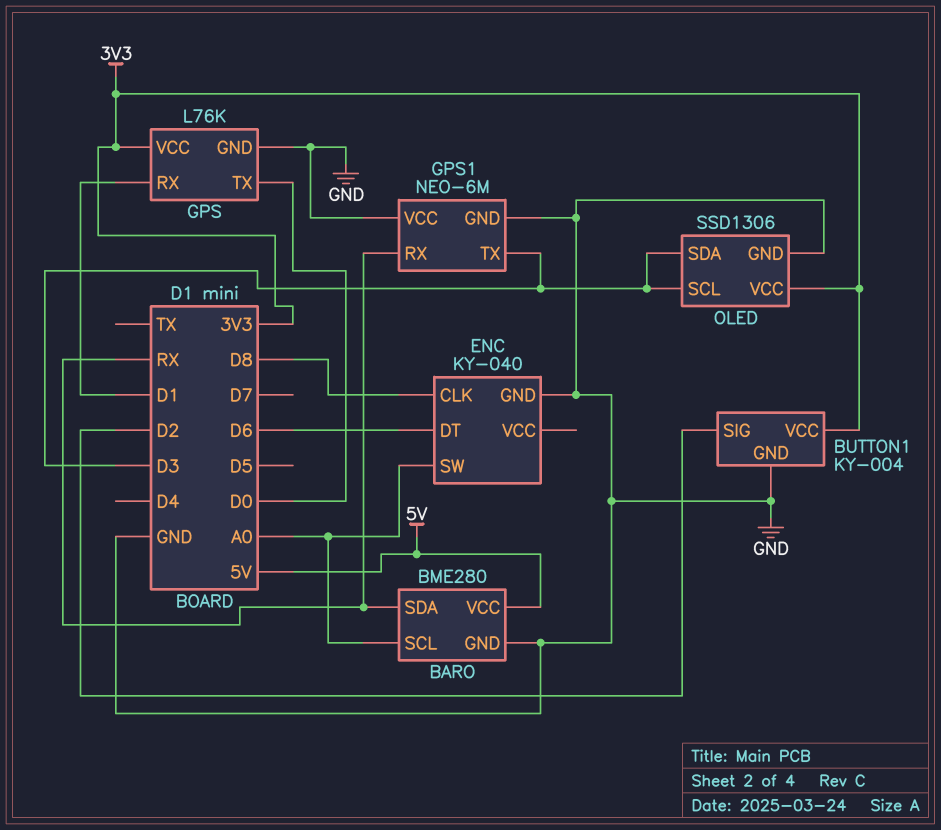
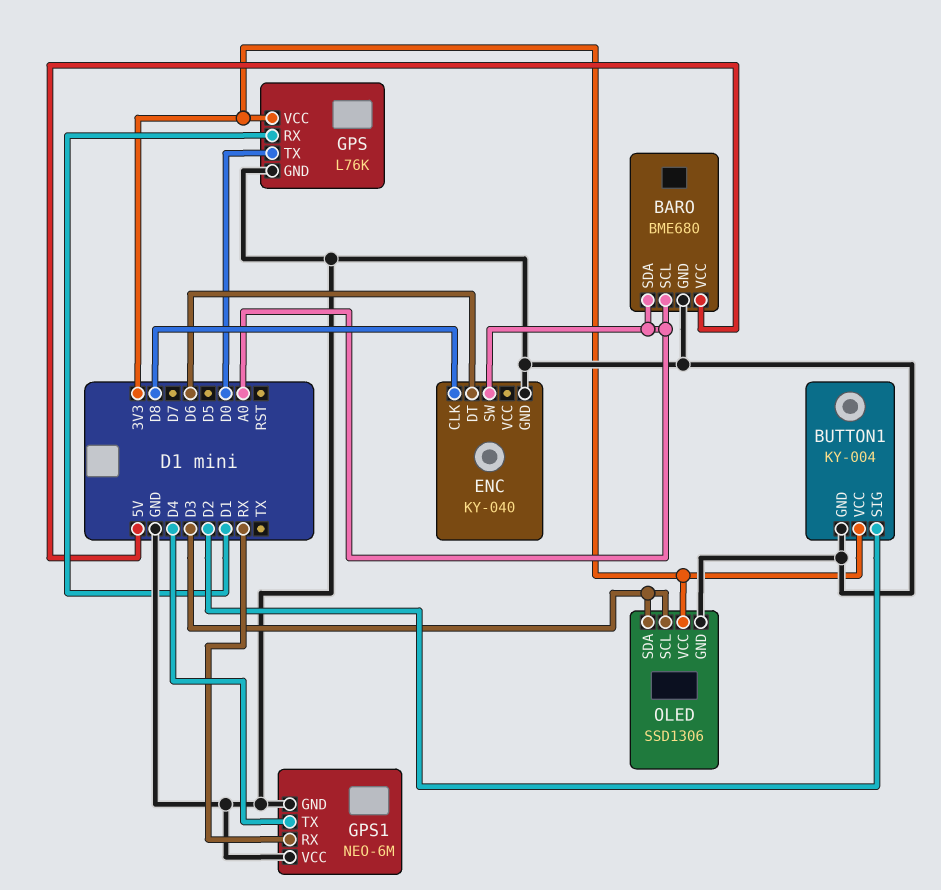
BARO: BME280 -> BME680
BARO pin SDA: RX -> A0
GPS1 pin TX: D3 -> D4

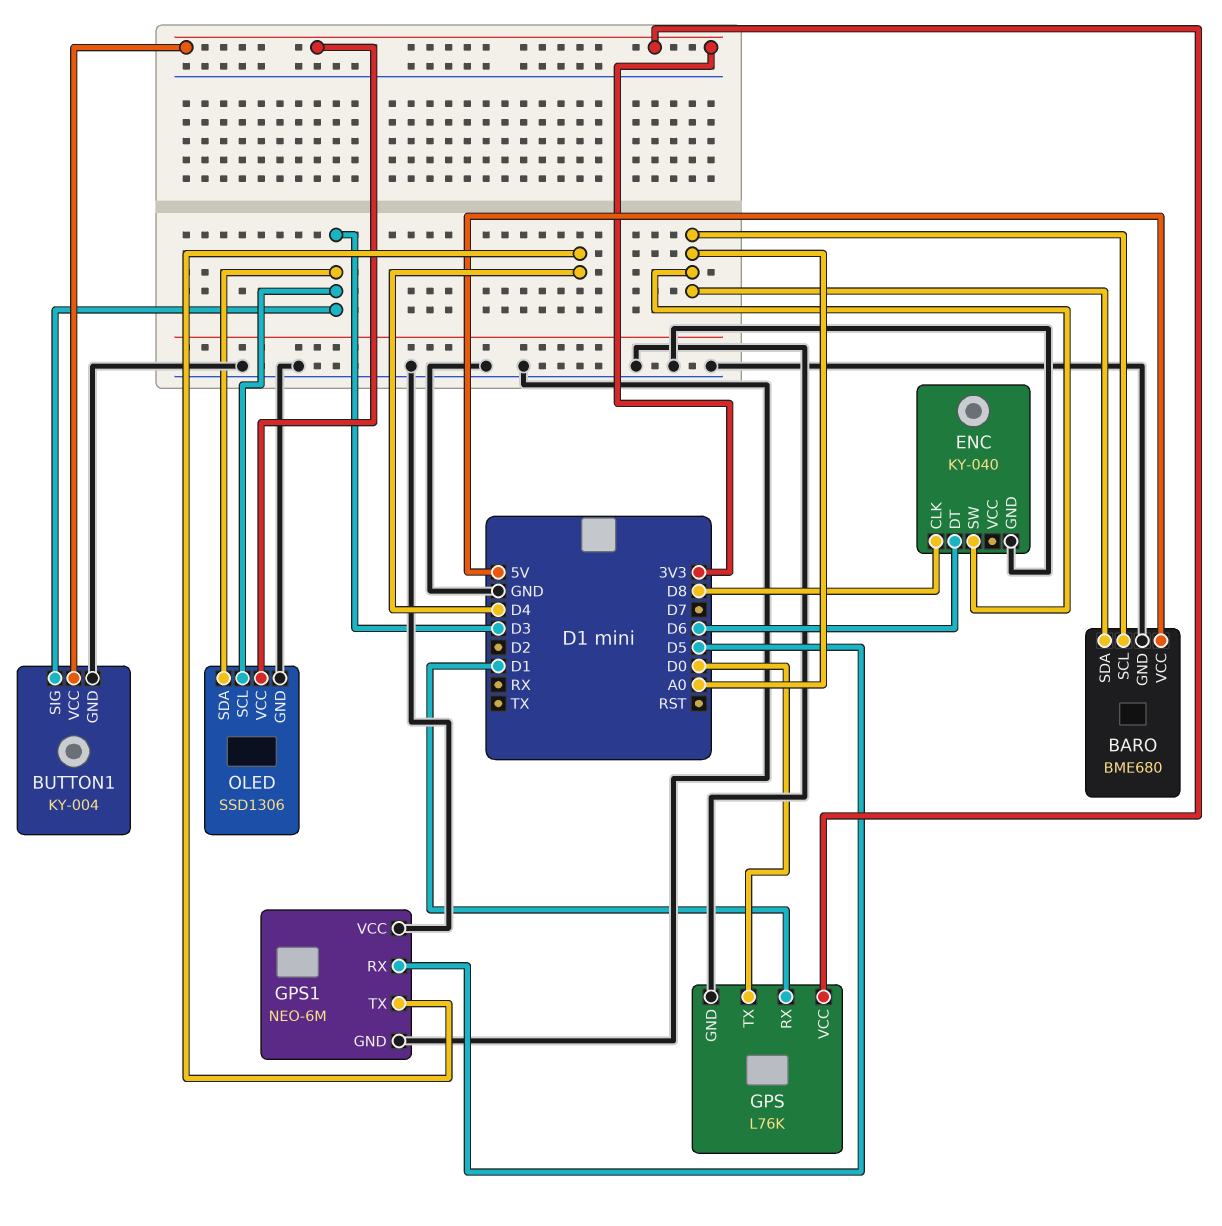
BUTTON1 pin SIG: D2 -> D3
GPS1 pin RX: RX -> D5

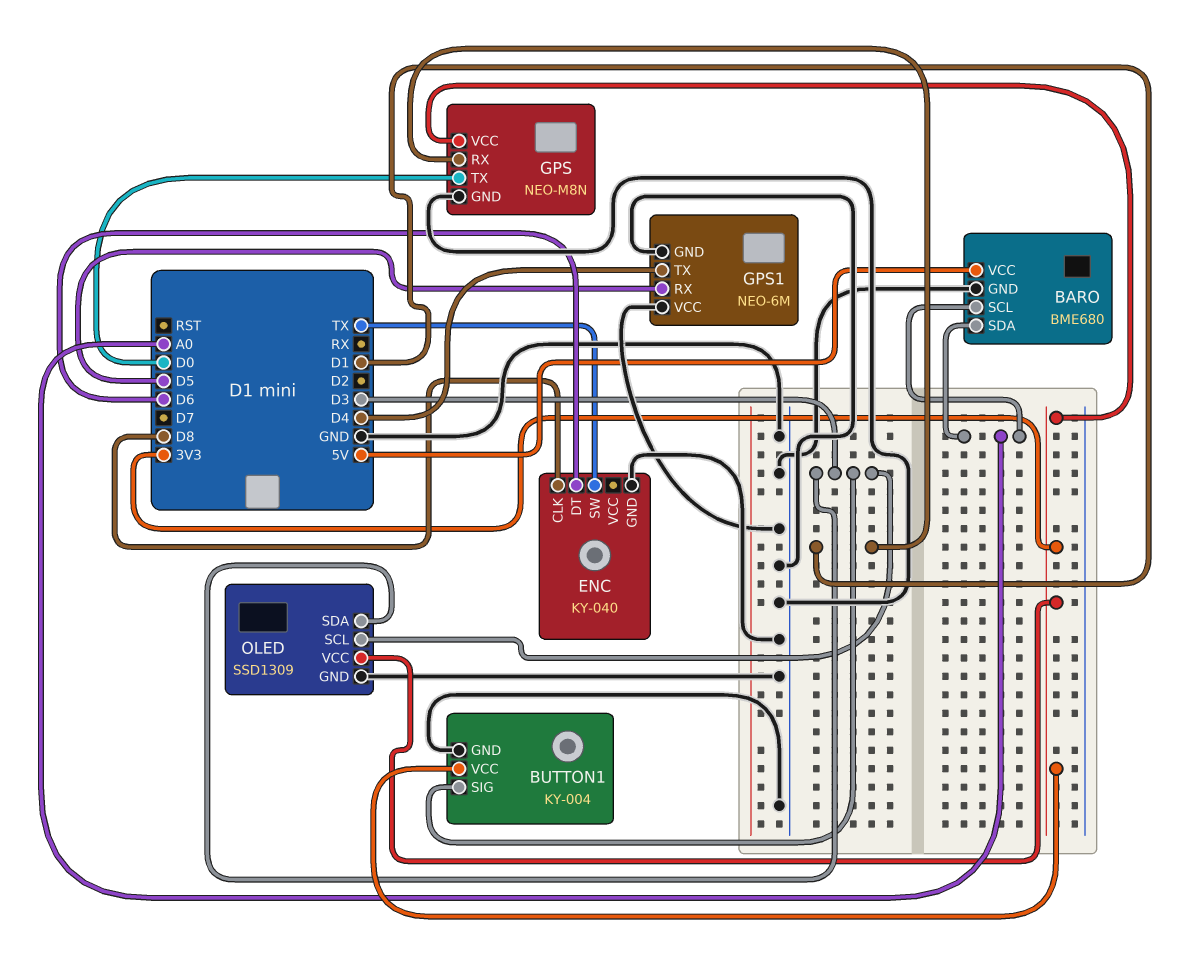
ENC pin SW: A0 -> TX
GPS: L76K -> NEO-M8N
OLED: SSD1306 -> SSD1309

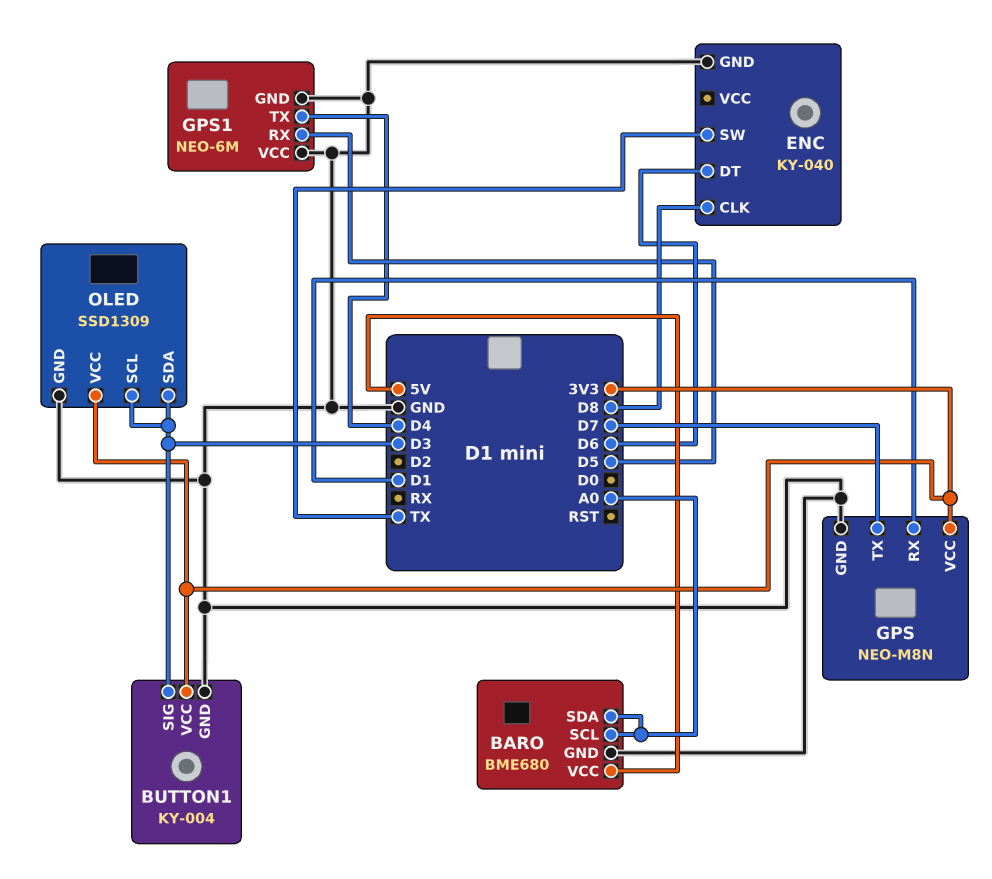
GPS pin TX: D0 -> D7

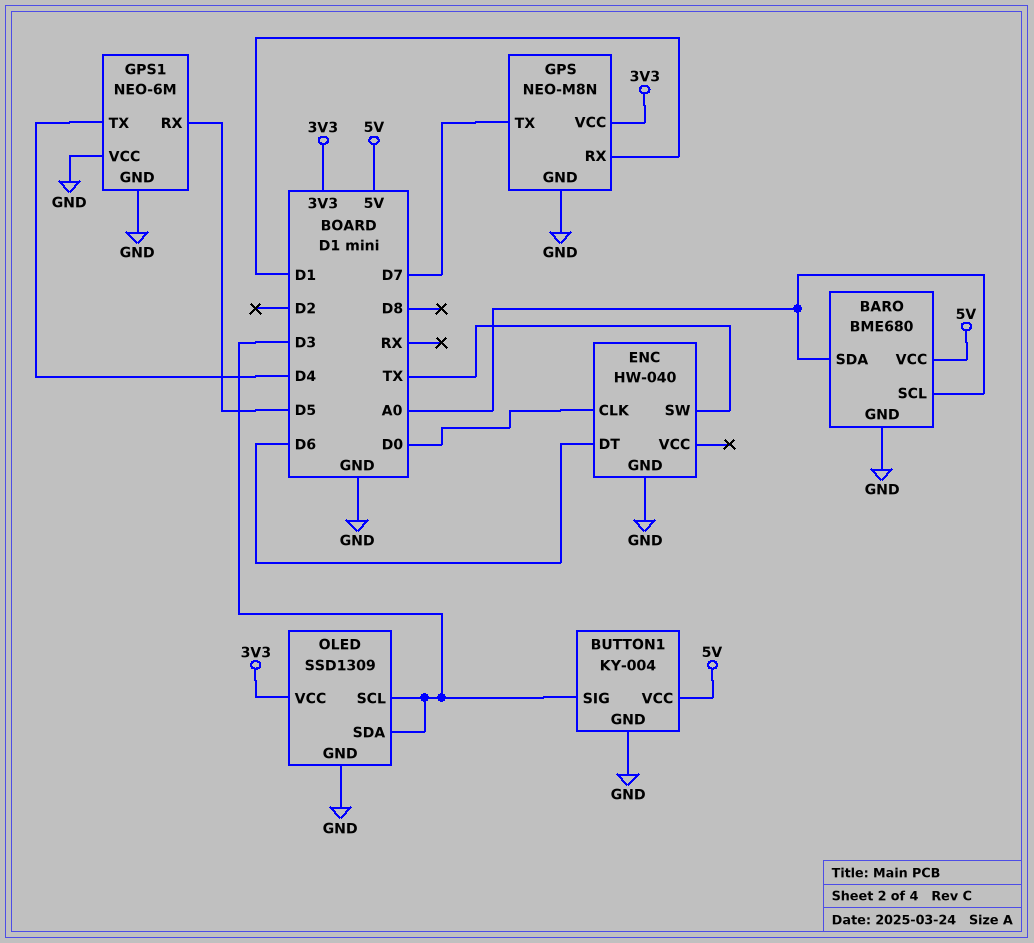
BUTTON1 pin VCC: 3V3 -> 5V
ENC: KY-040 -> HW-040
ENC pin CLK: D8 -> D0

